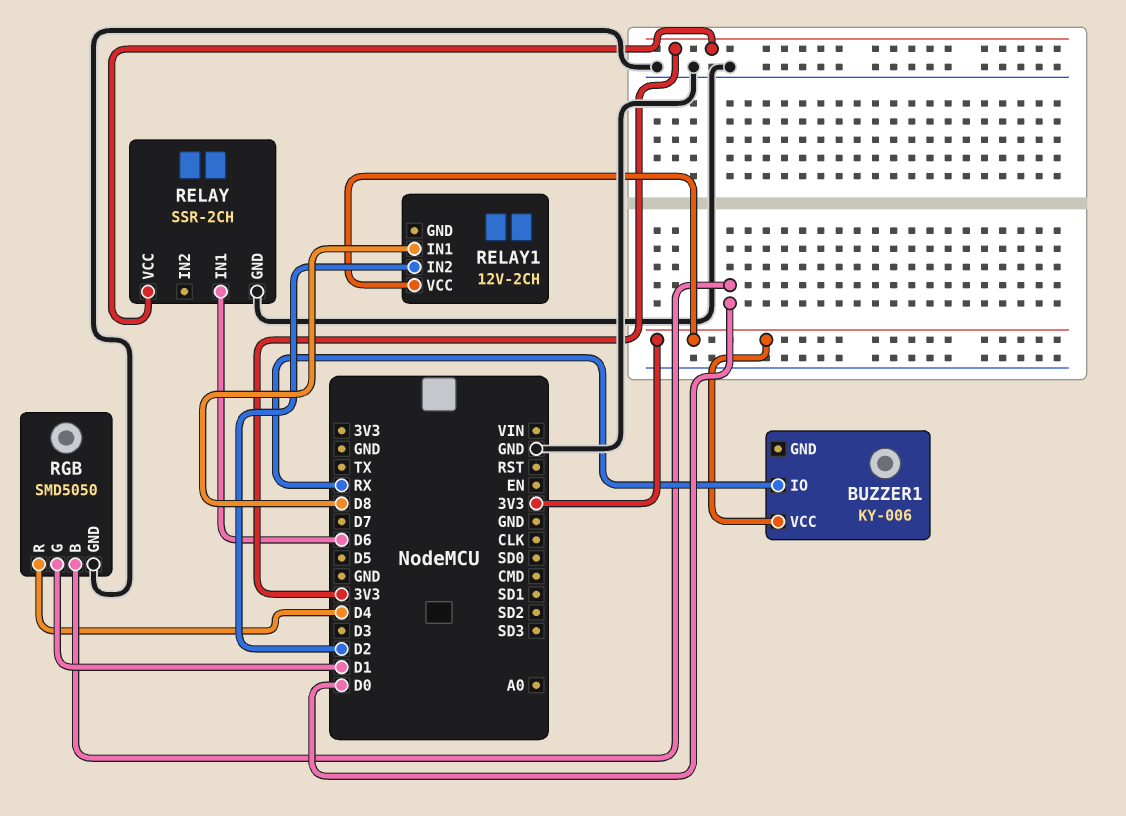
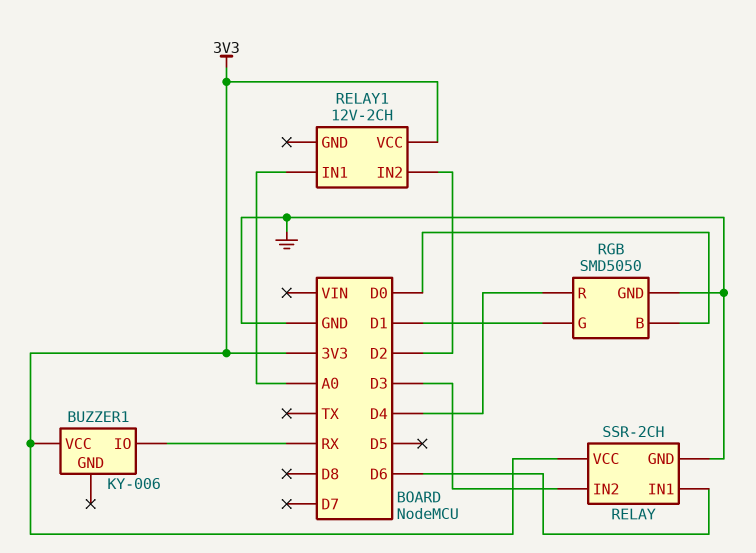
RELAY pin IN2: none -> D3
RELAY1 pin IN1: D8 -> A0

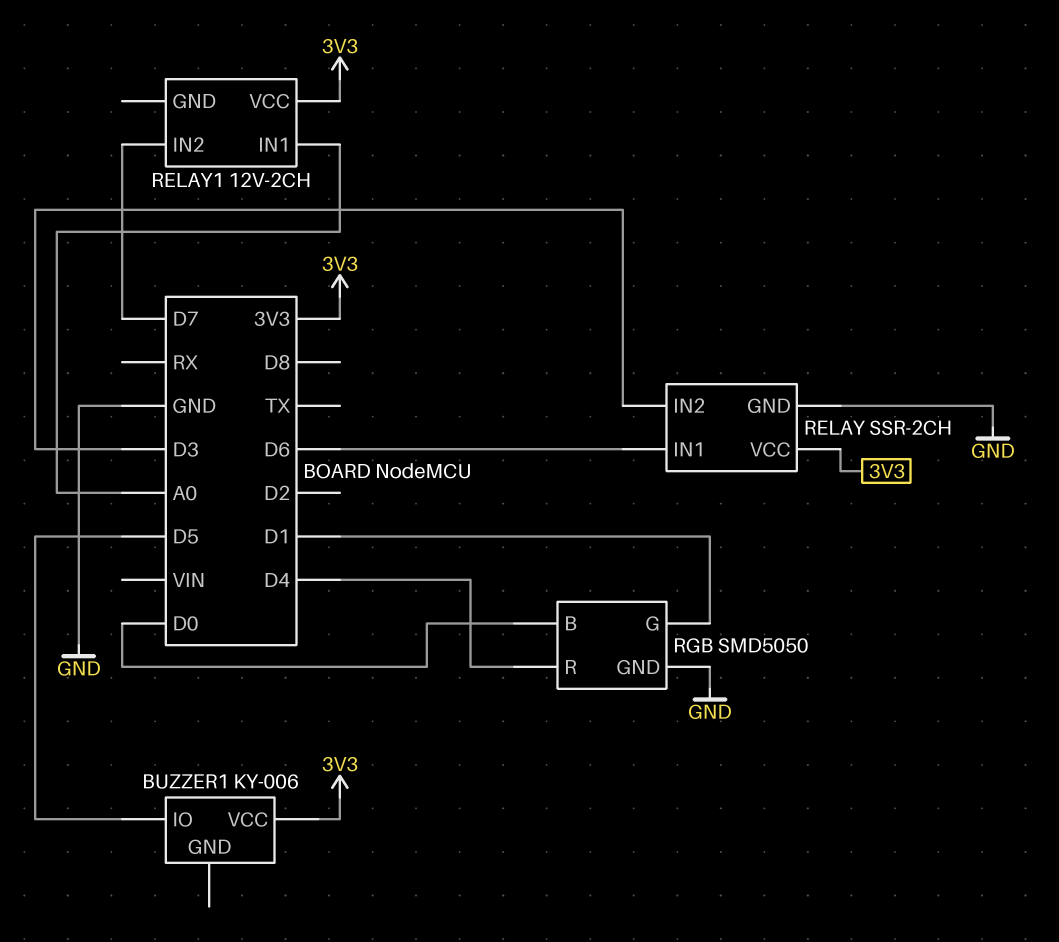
BUZZER1 pin IO: RX -> D5
RELAY1 pin IN2: D2 -> D7

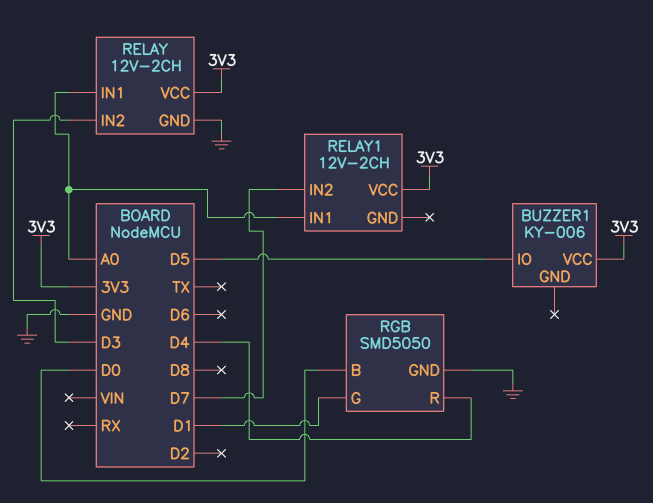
RELAY: SSR-2CH -> 12V-2CH
RELAY pin IN1: D6 -> A0

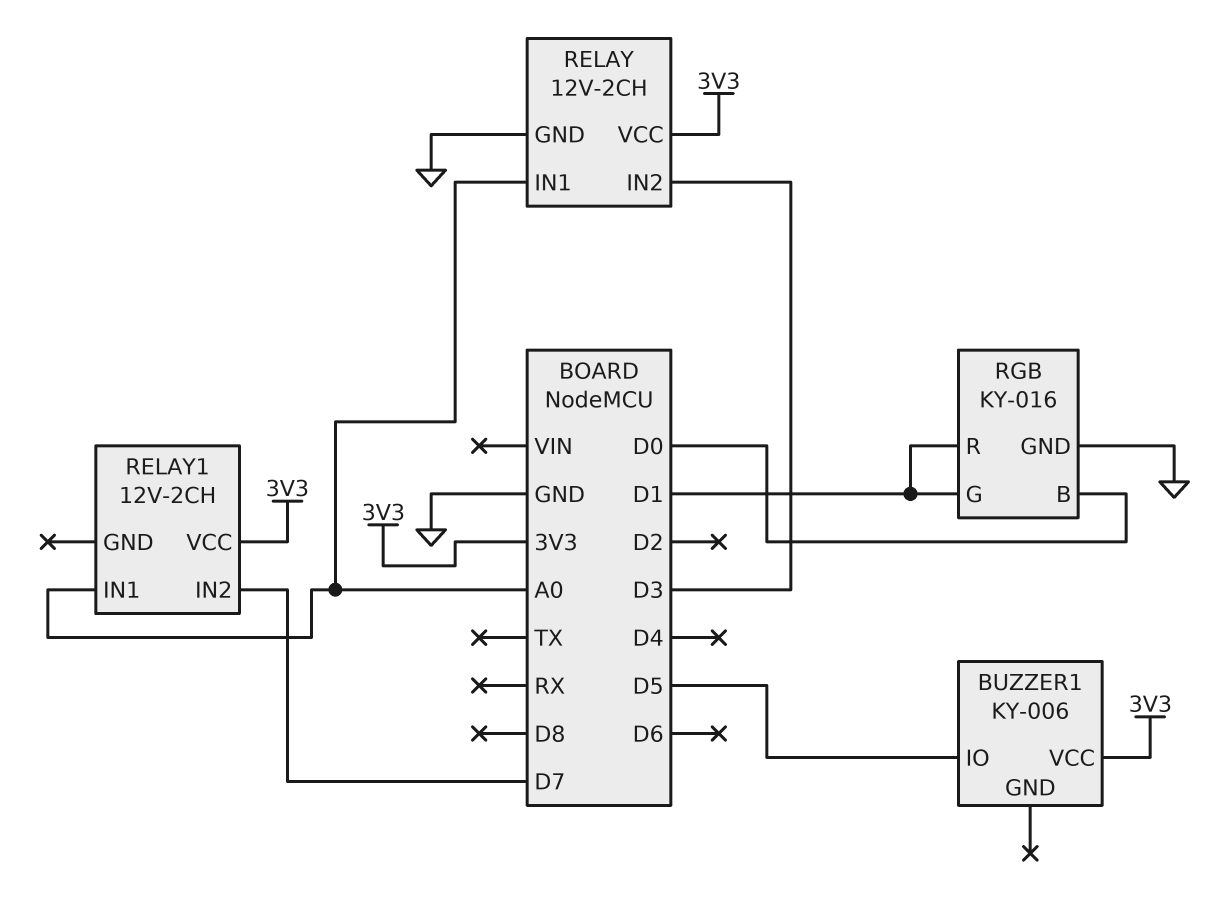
RGB: SMD5050 -> KY-016
RGB pin R: D4 -> D1

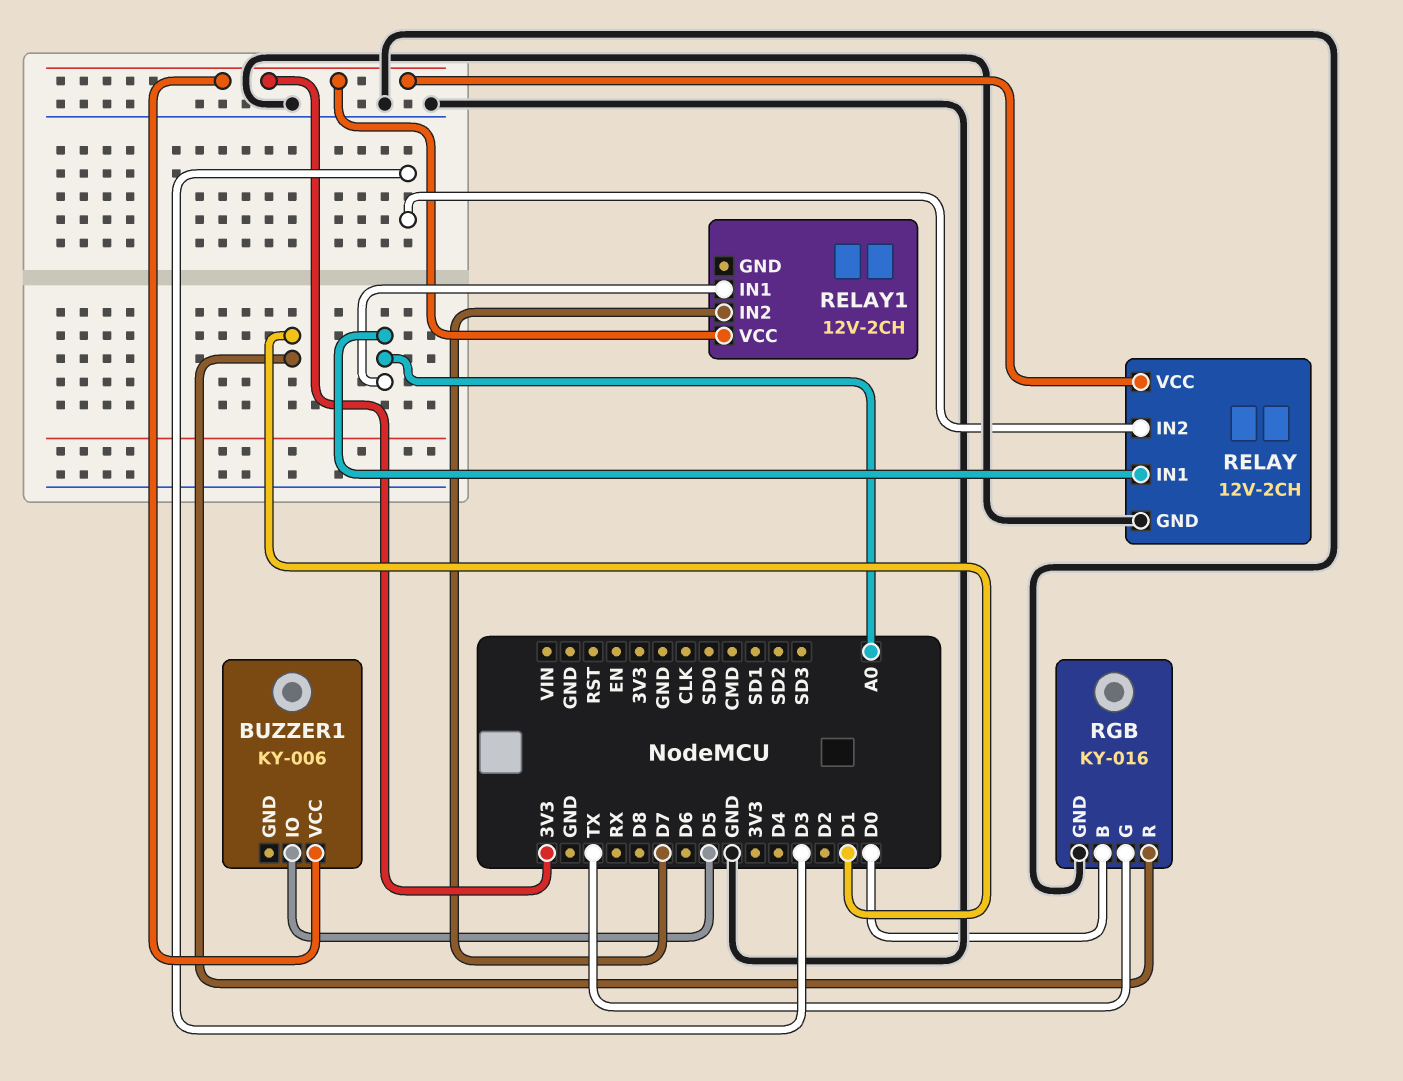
RGB pin G: D1 -> TX

